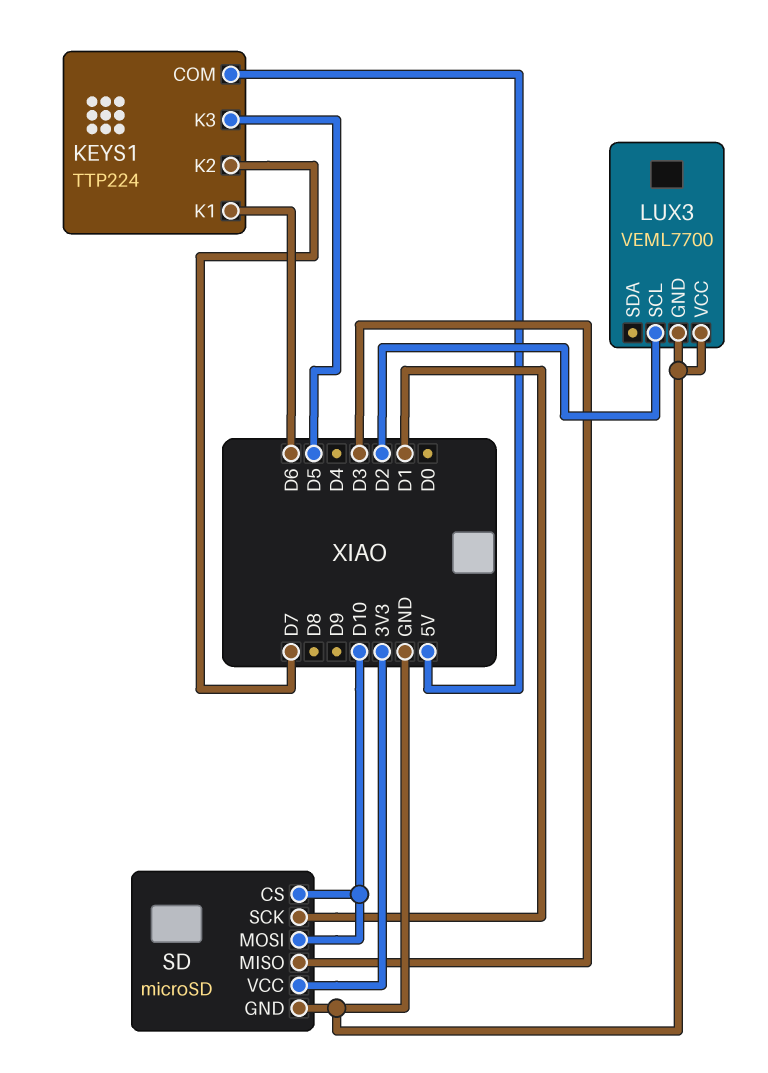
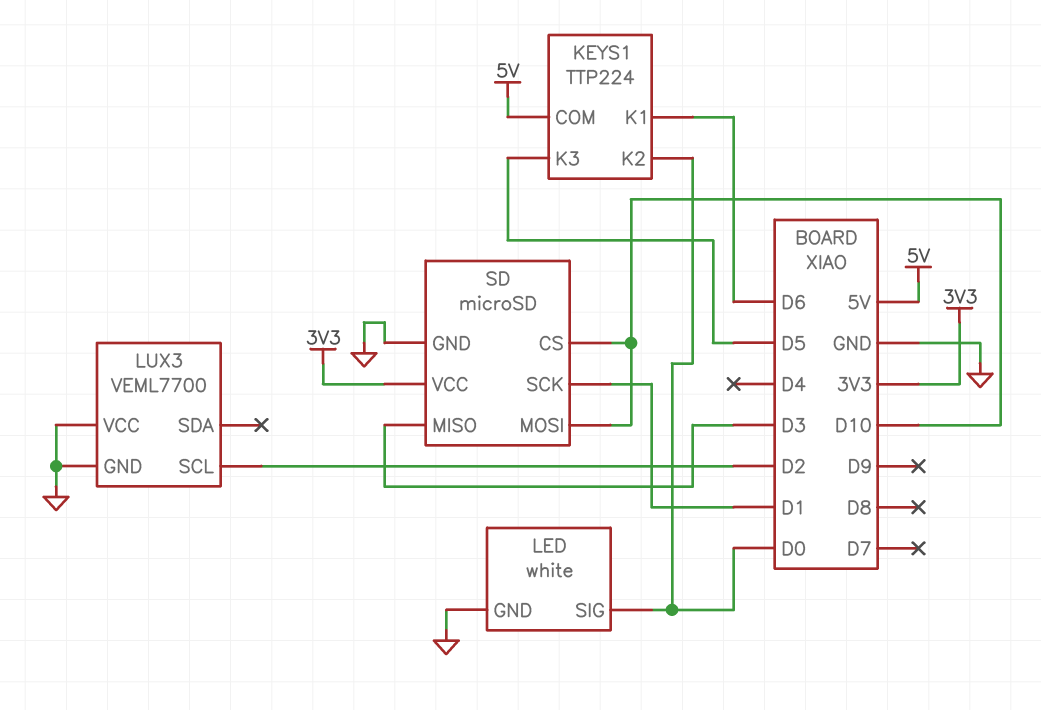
KEYS1 pin K2: D7 -> D0
LED: none -> white
LED pin GND: none -> GND
LED pin SIG: none -> D0

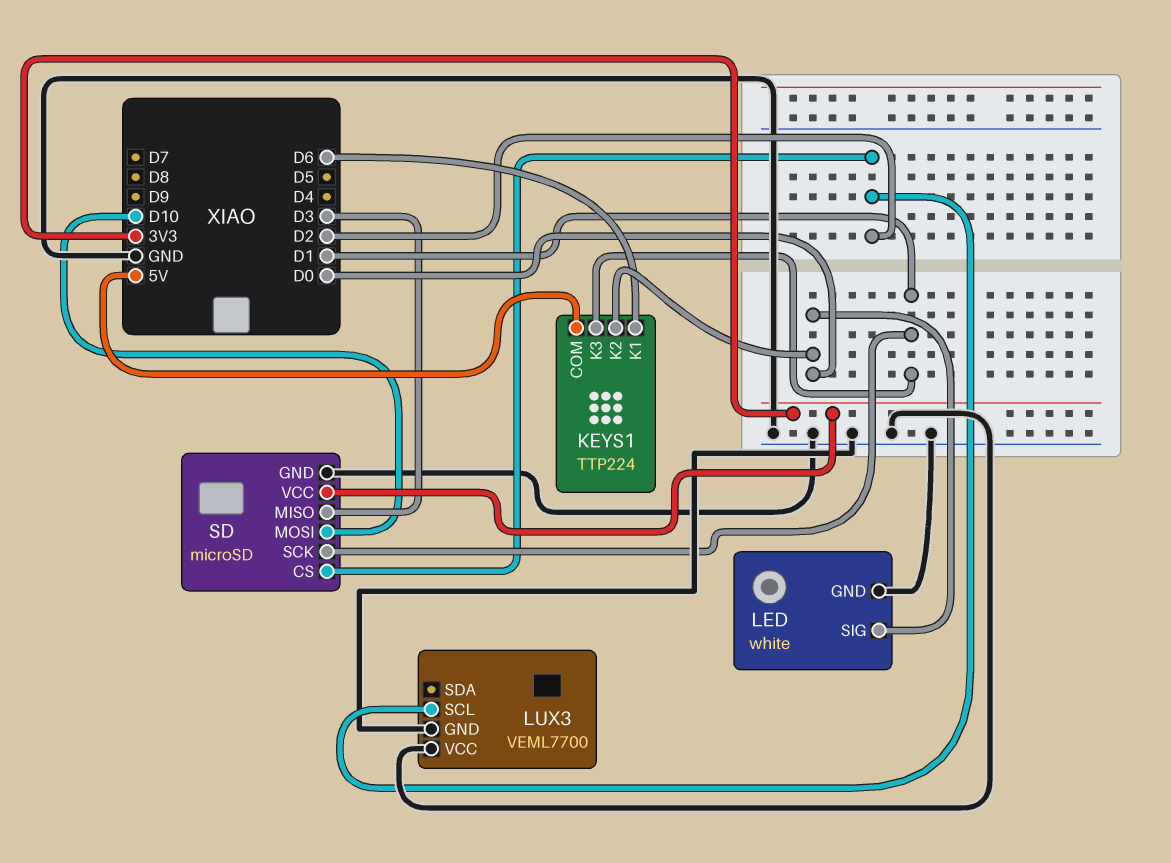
KEYS1 pin K3: D5 -> D1
SD pin CS: D10 -> D2

